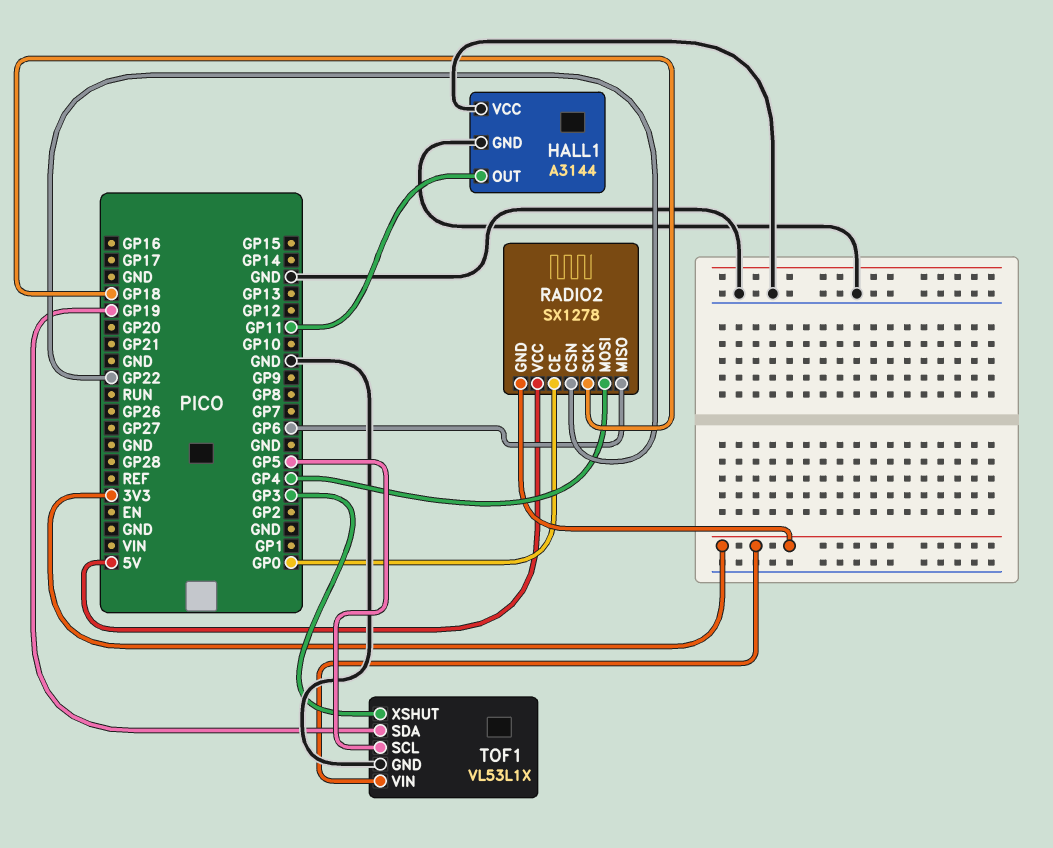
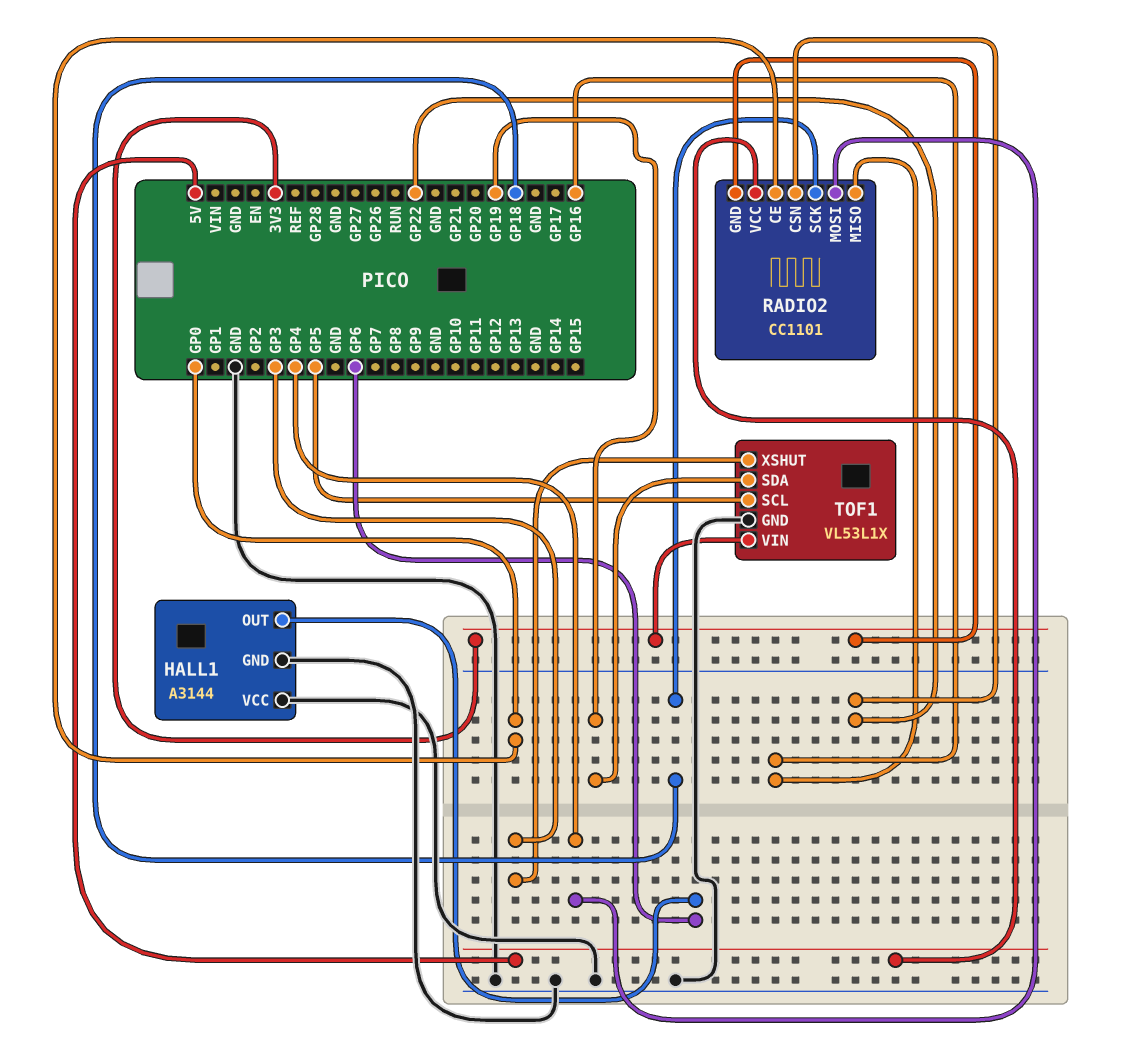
HALL1 pin OUT: GP11 -> GP6
RADIO2: SX1278 -> CC1101
RADIO2 pin MISO: GP6 -> GP16

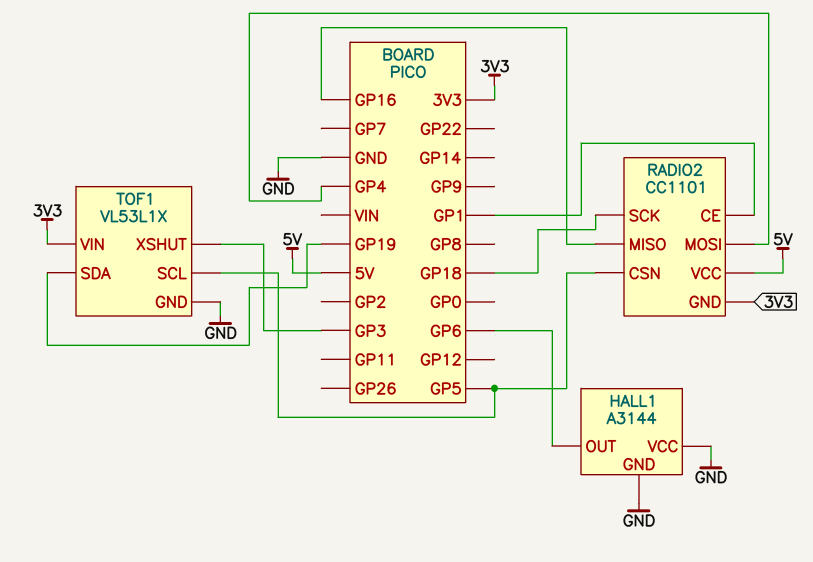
RADIO2 pin CE: GP0 -> GP1
RADIO2 pin CSN: GP22 -> GP5

